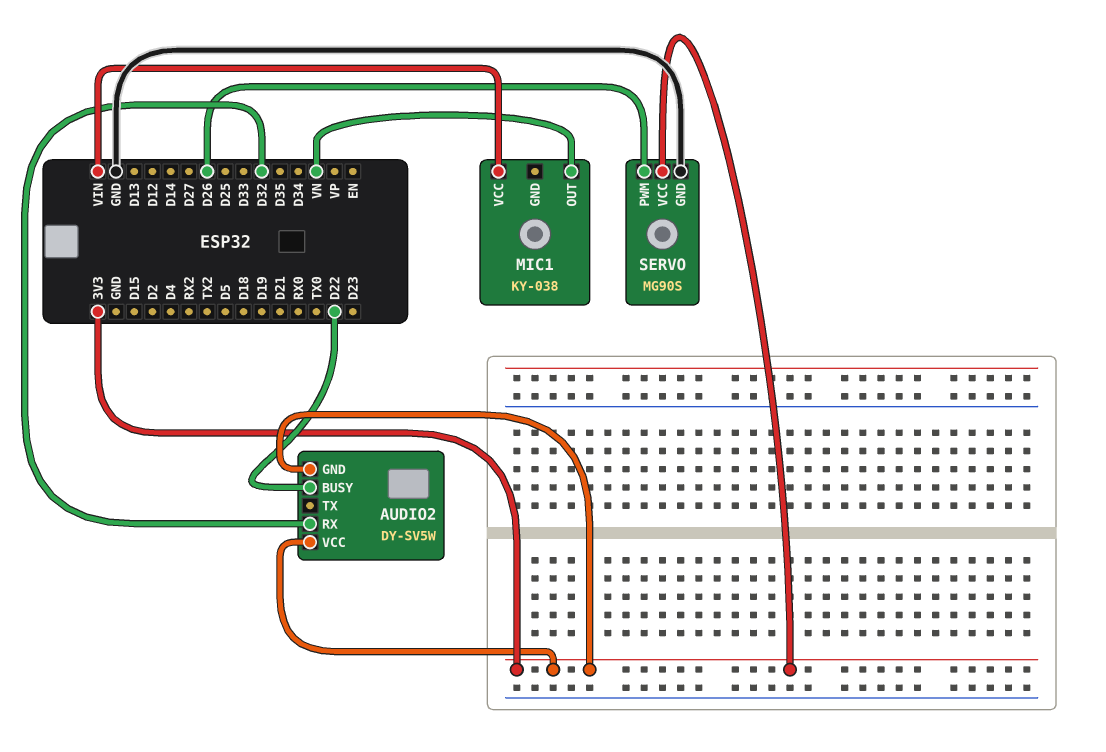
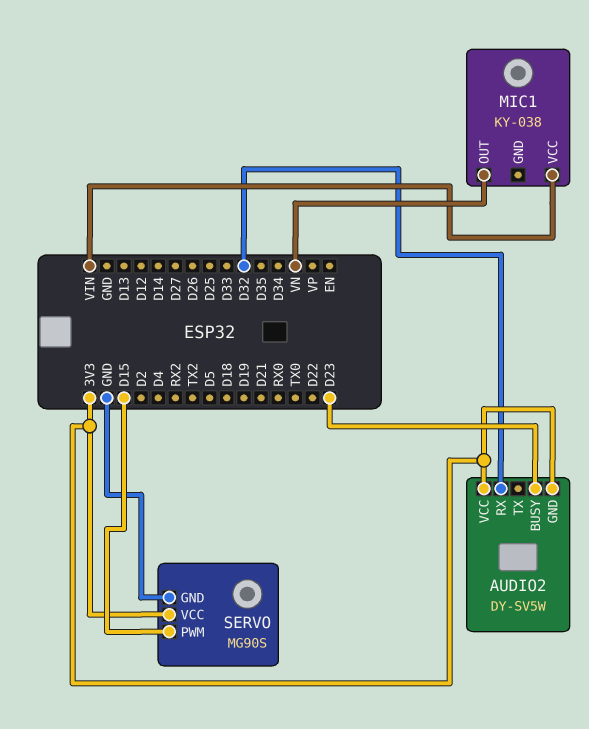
AUDIO2 pin BUSY: D22 -> D23
SERVO pin PWM: D26 -> D15

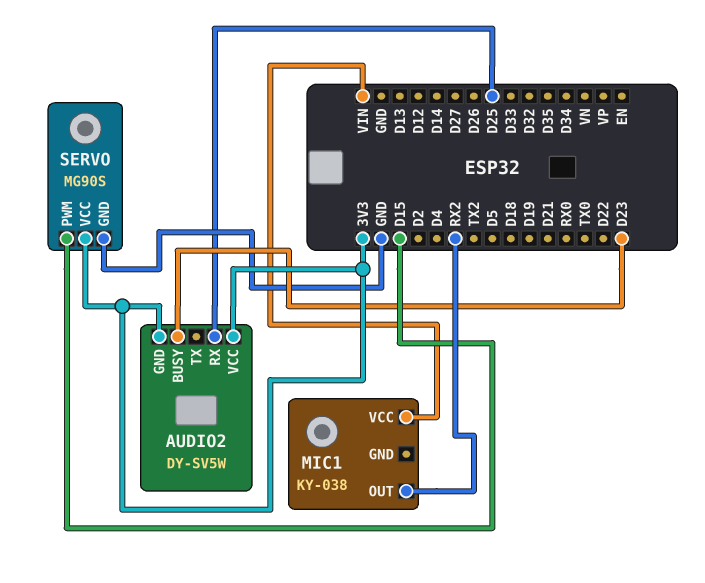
AUDIO2 pin RX: D32 -> D25
MIC1 pin OUT: VN -> RX2

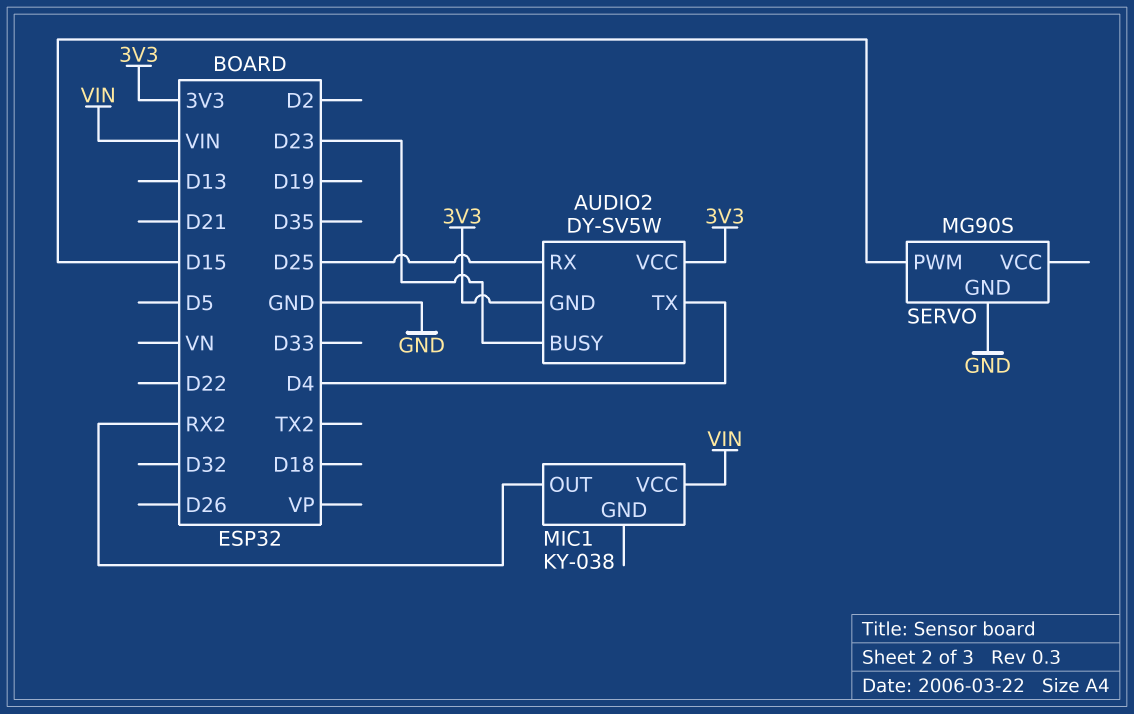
AUDIO2 pin TX: none -> D4
SERVO pin VCC: 3V3 -> none

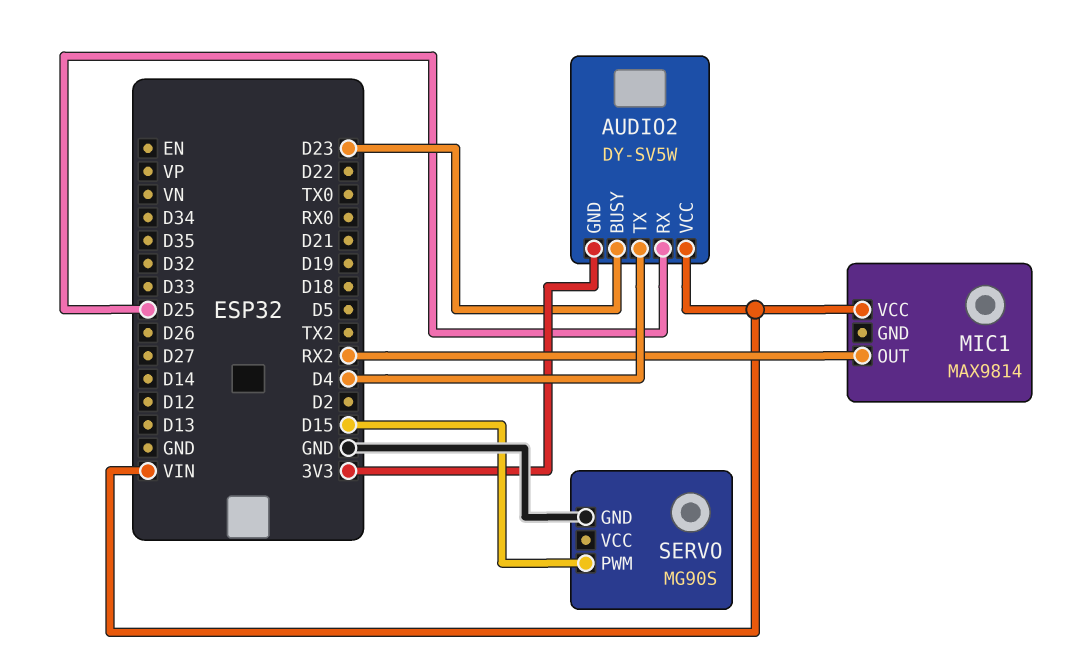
AUDIO2 pin VCC: 3V3 -> VIN
MIC1: KY-038 -> MAX9814

